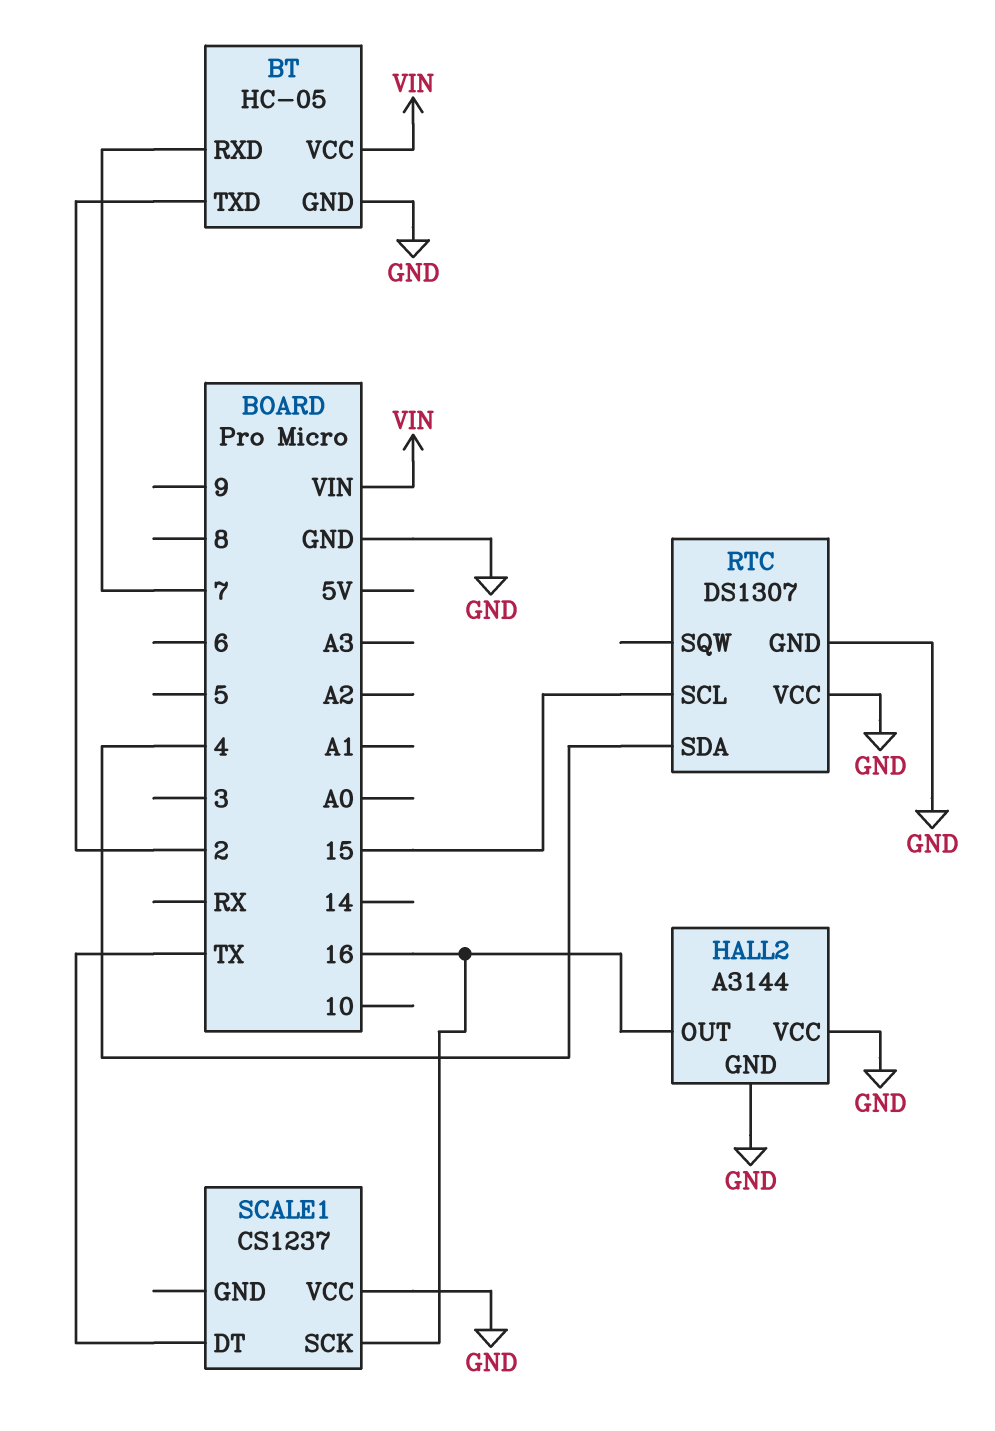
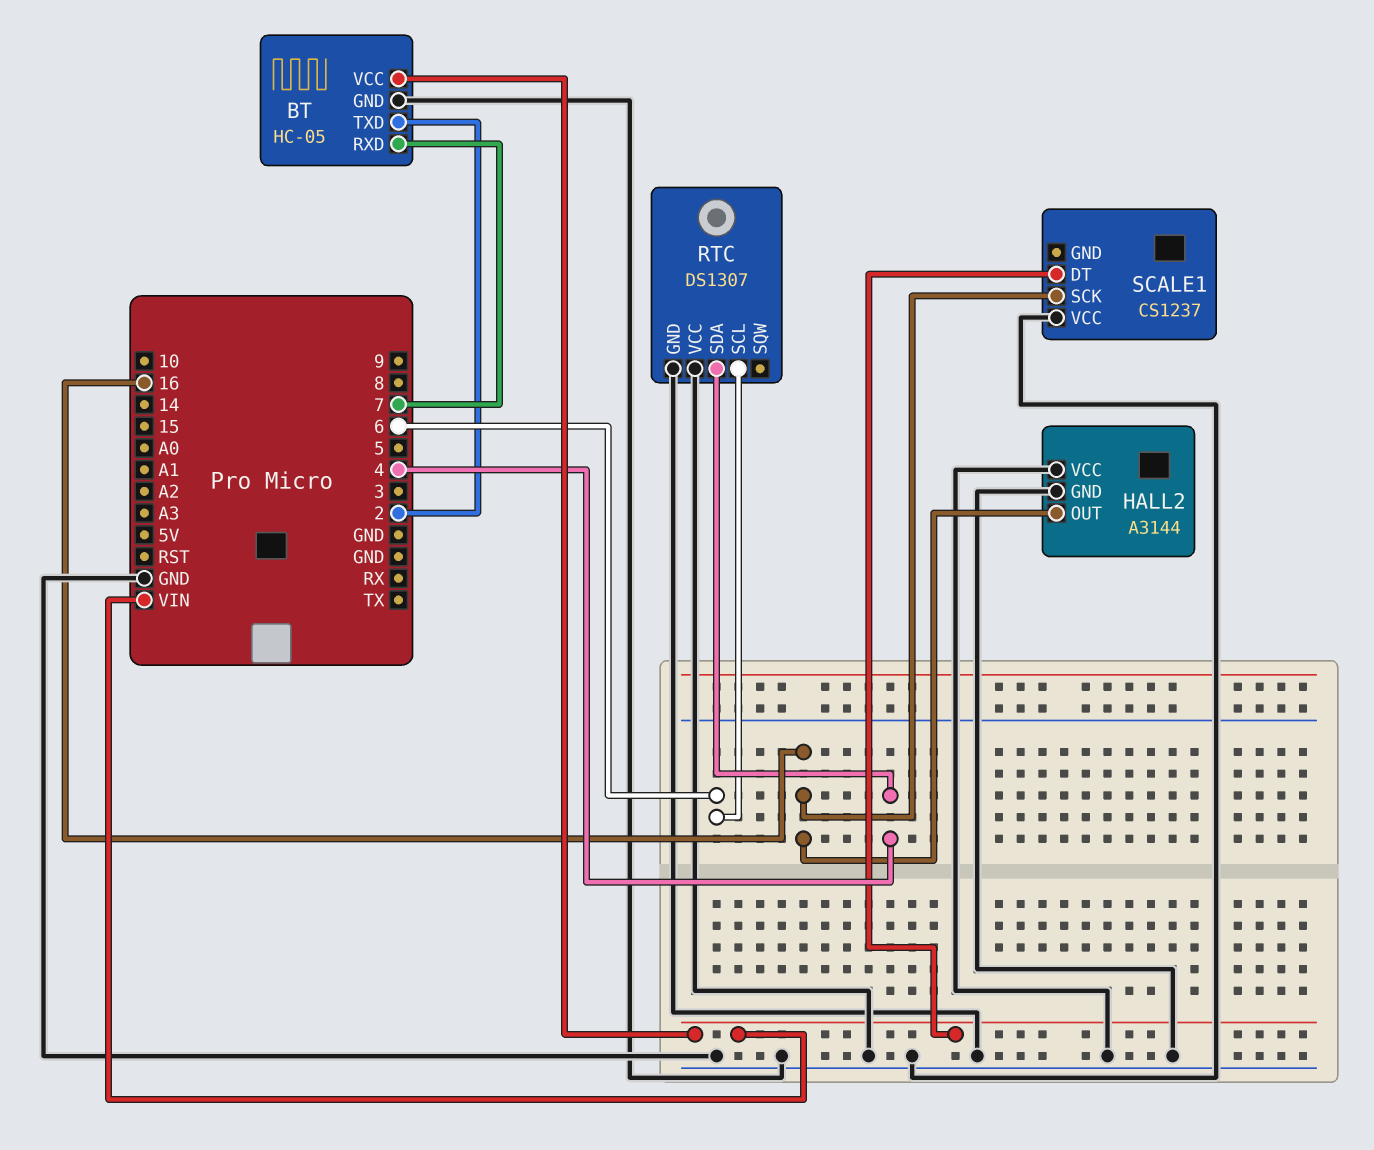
RTC pin SCL: 15 -> 6
SCALE1 pin DT: TX -> VIN

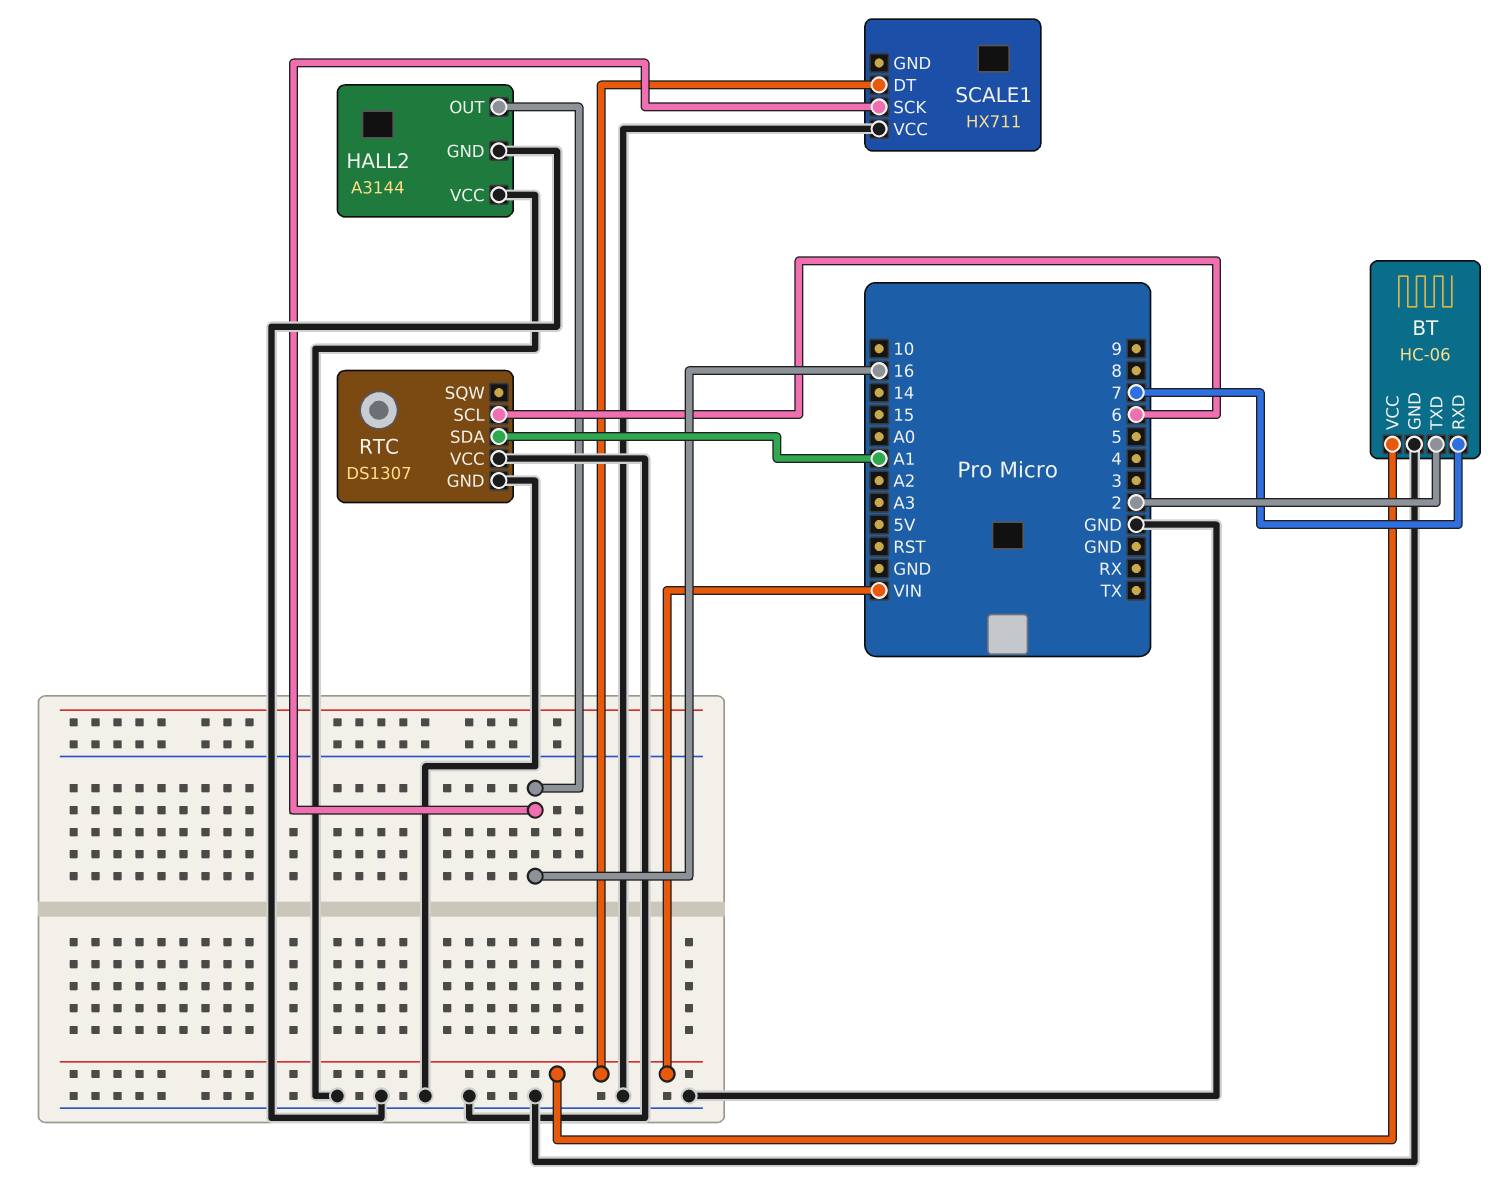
BT: HC-05 -> HC-06
RTC pin SDA: 4 -> A1
SCALE1: CS1237 -> HX711

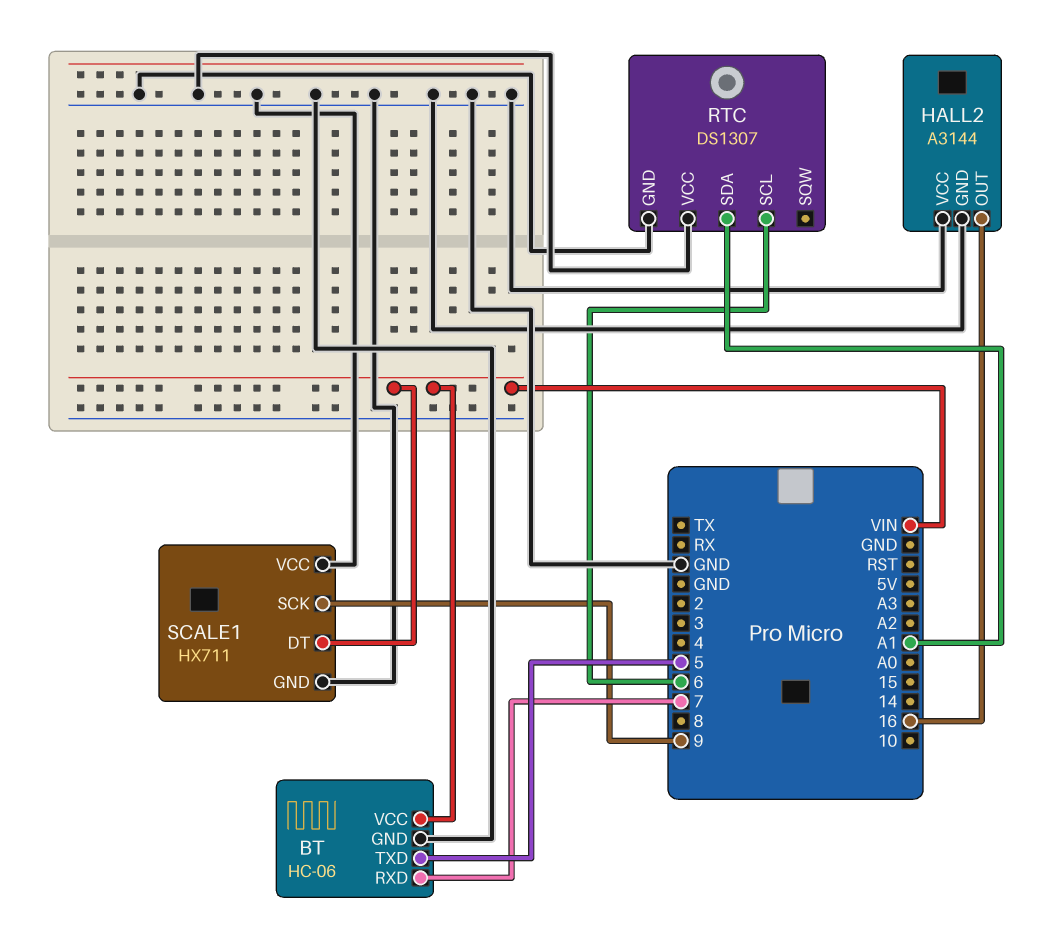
BT pin TXD: 2 -> 5
SCALE1 pin GND: none -> GND
SCALE1 pin SCK: 16 -> 9

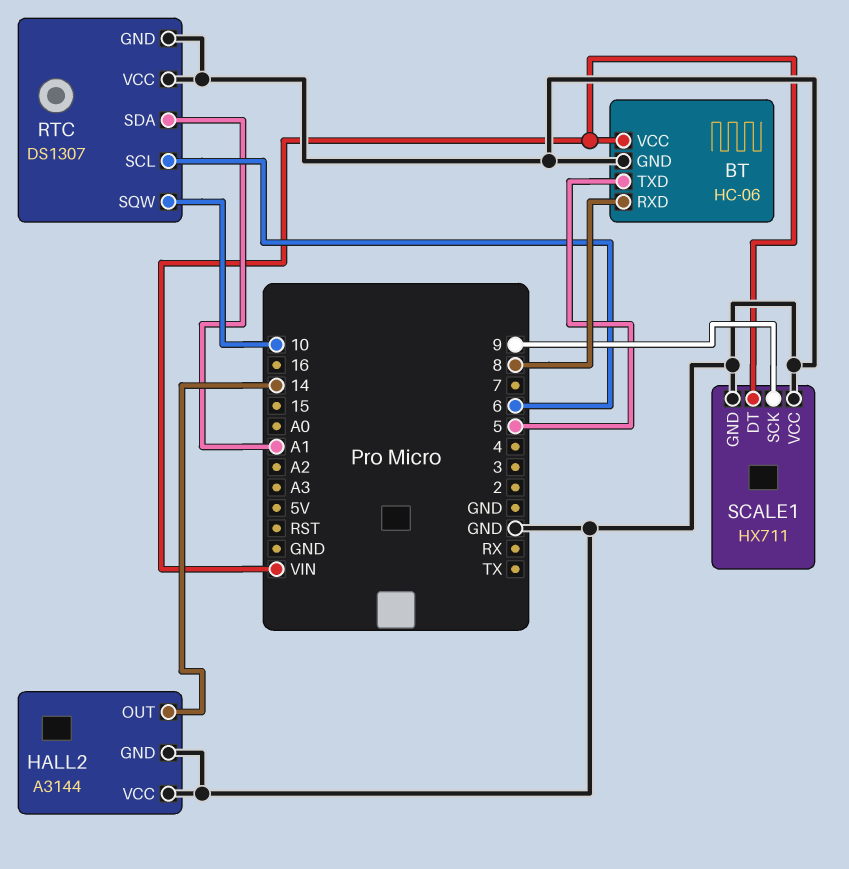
BT pin RXD: 7 -> 8
HALL2 pin OUT: 16 -> 14
RTC pin SQW: none -> 10

